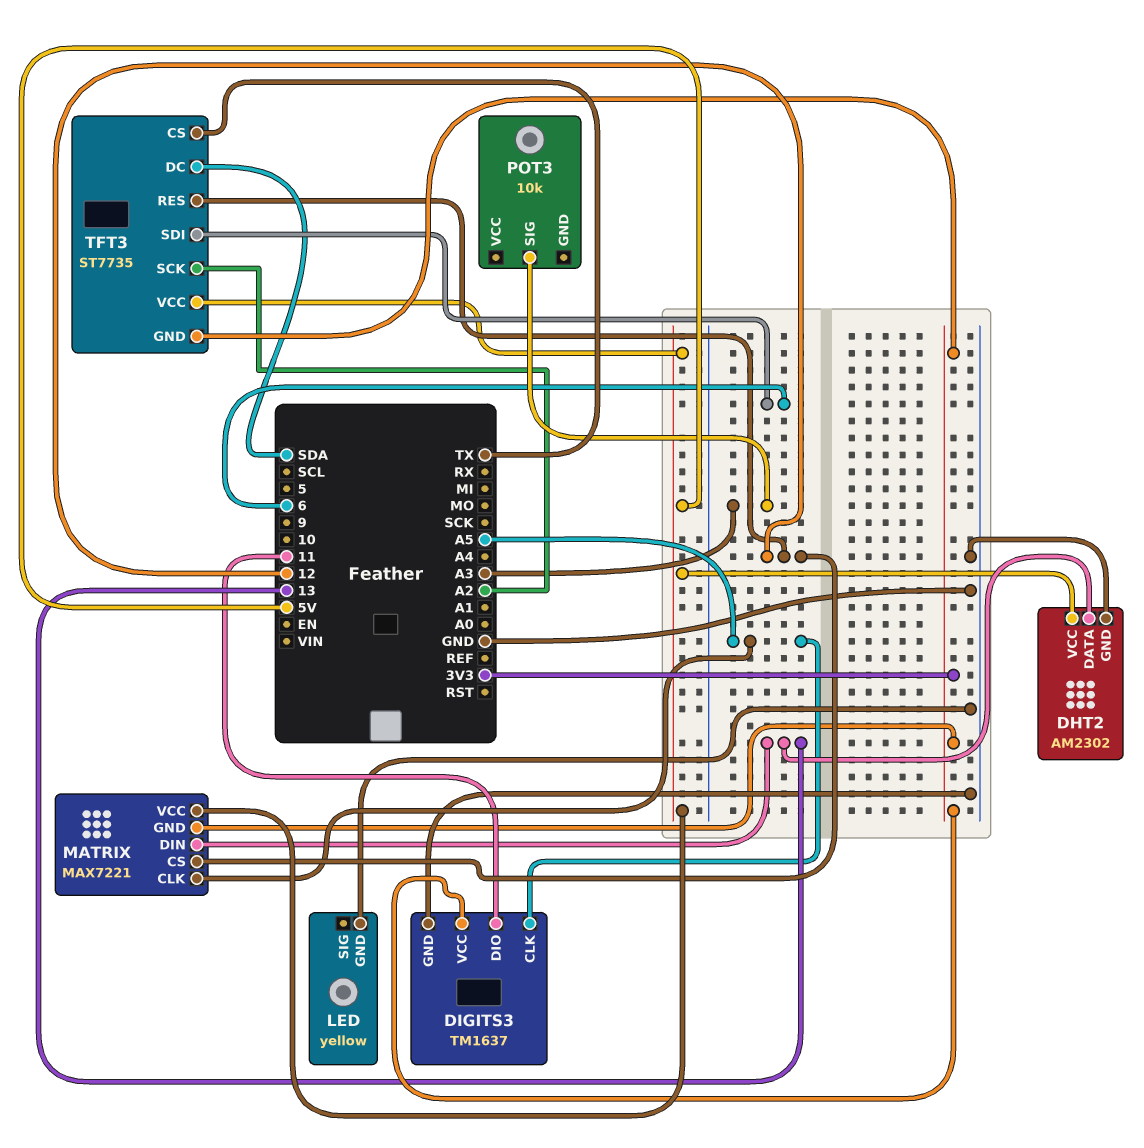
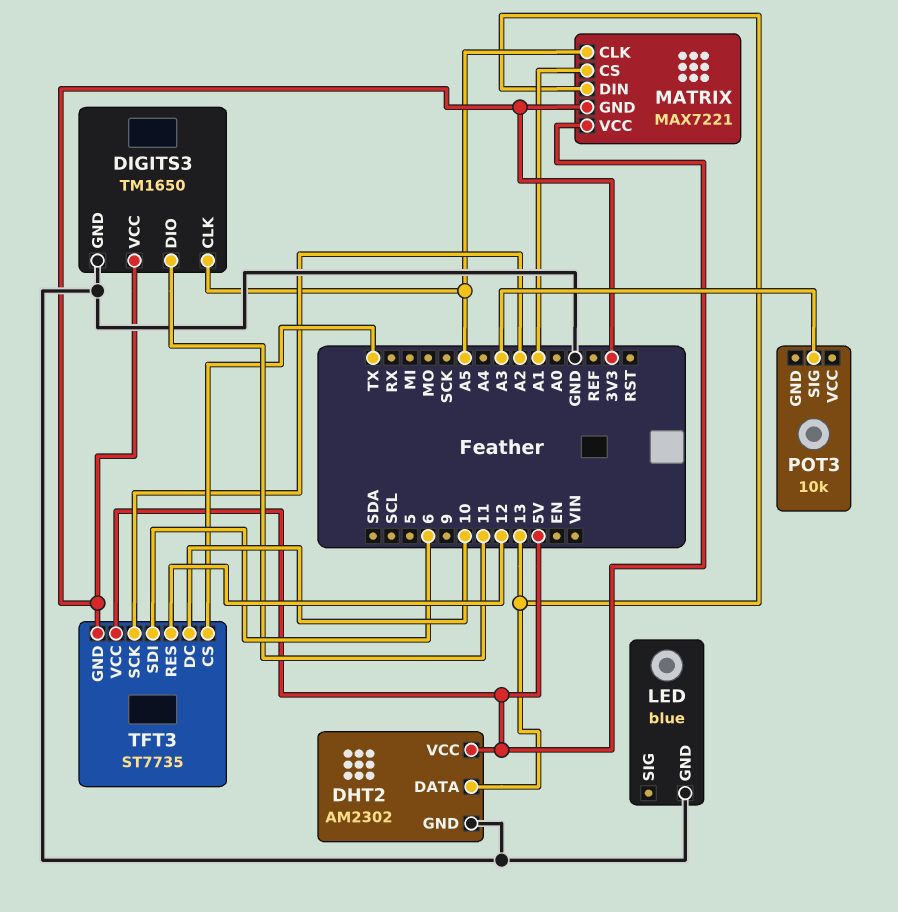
DIGITS3: TM1637 -> TM1650
LED: yellow -> blue
MATRIX pin CS: 12 -> A1
TFT3 pin DC: SDA -> 10

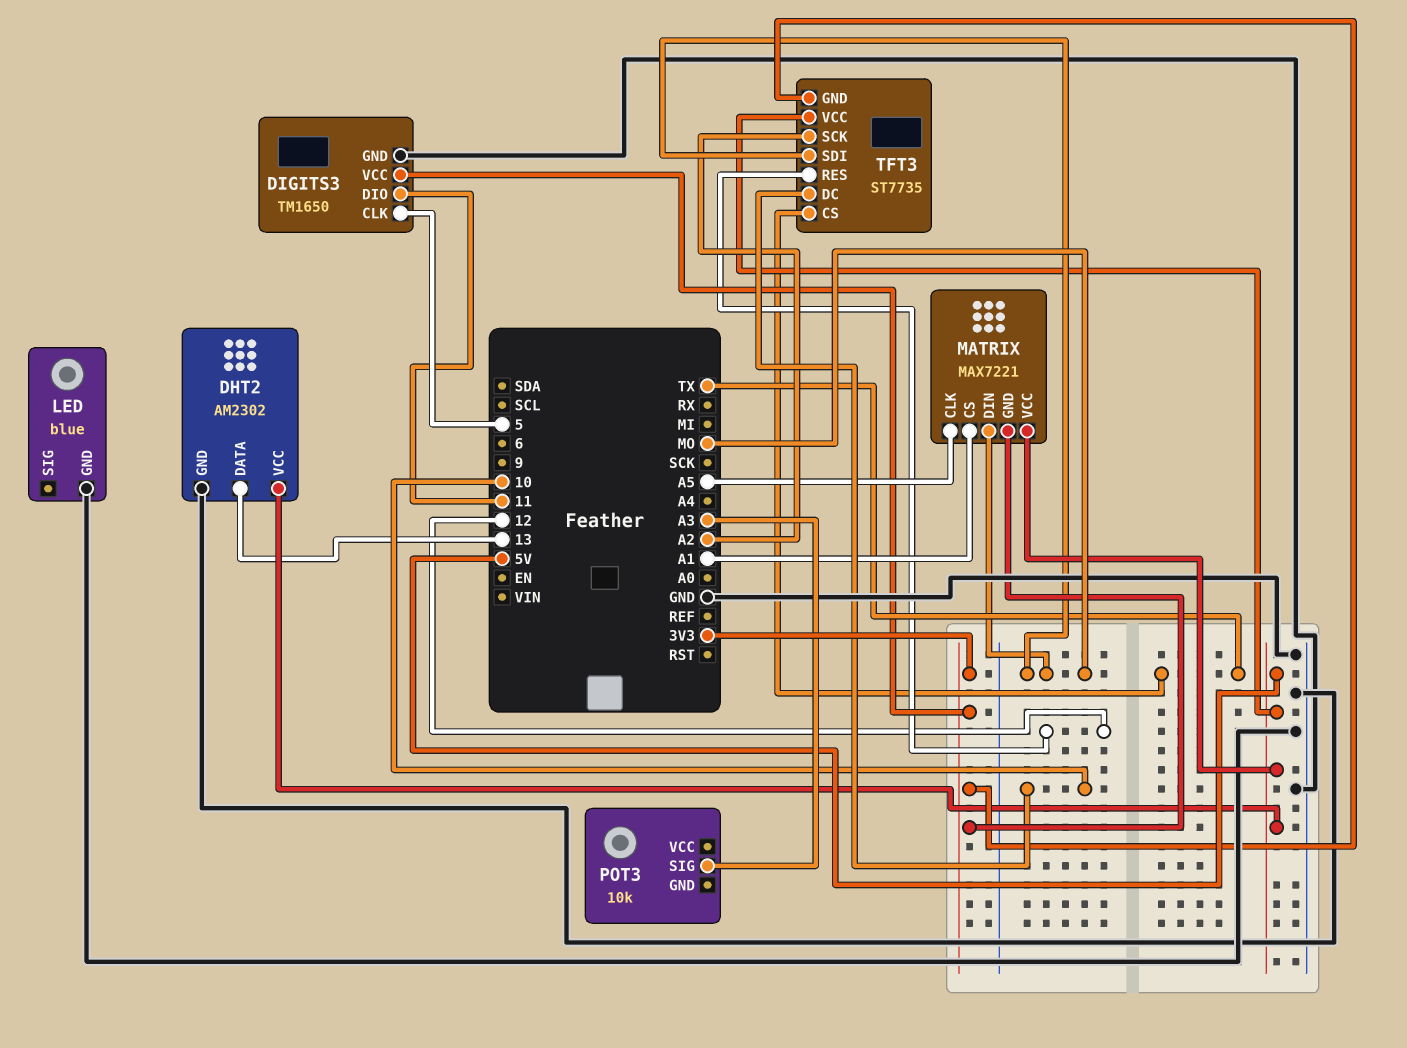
DIGITS3 pin CLK: A5 -> 5
MATRIX pin DIN: 13 -> MO
TFT3 pin SDI: 6 -> MO

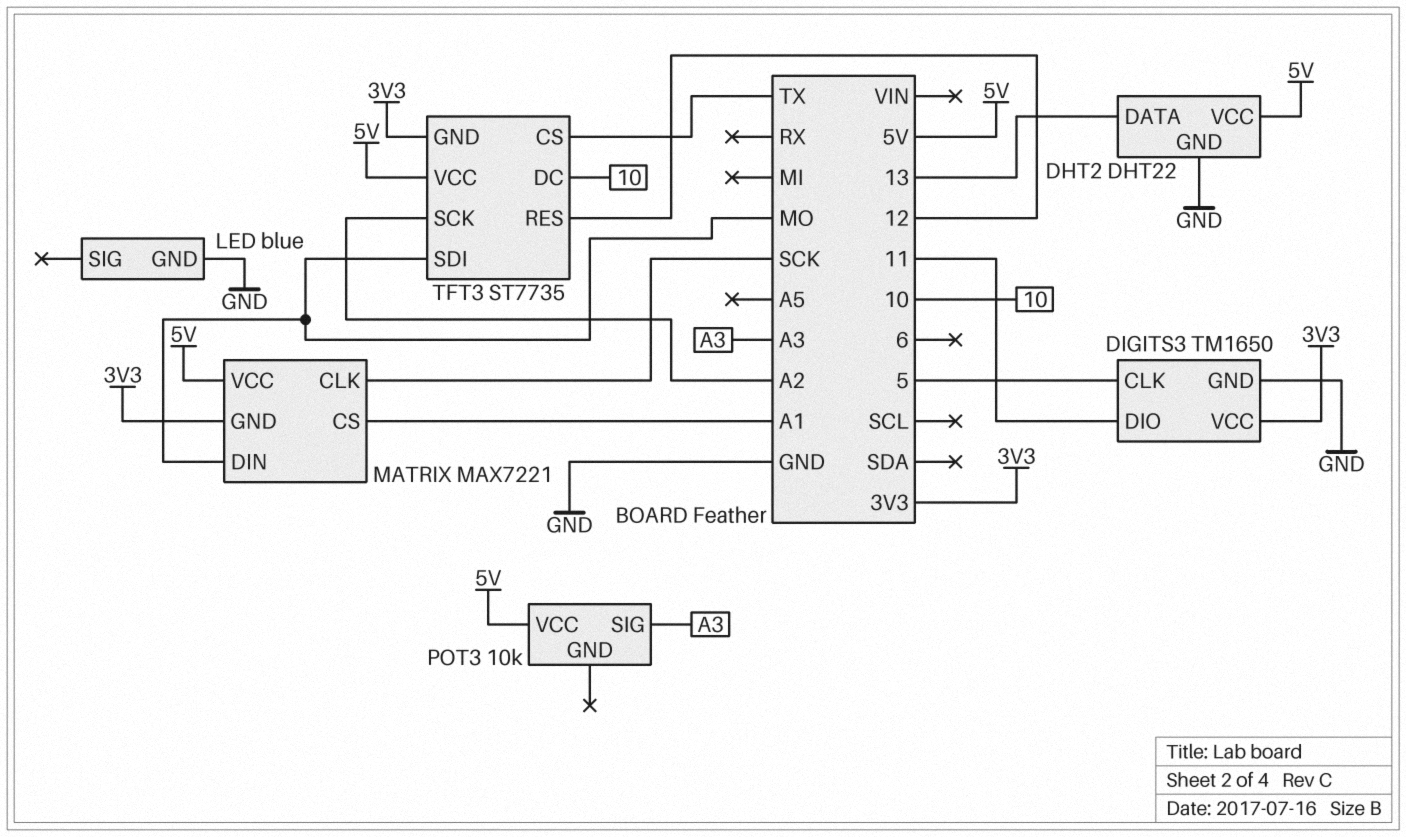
DHT2: AM2302 -> DHT22
MATRIX pin CLK: A5 -> SCK
POT3 pin VCC: none -> 5V

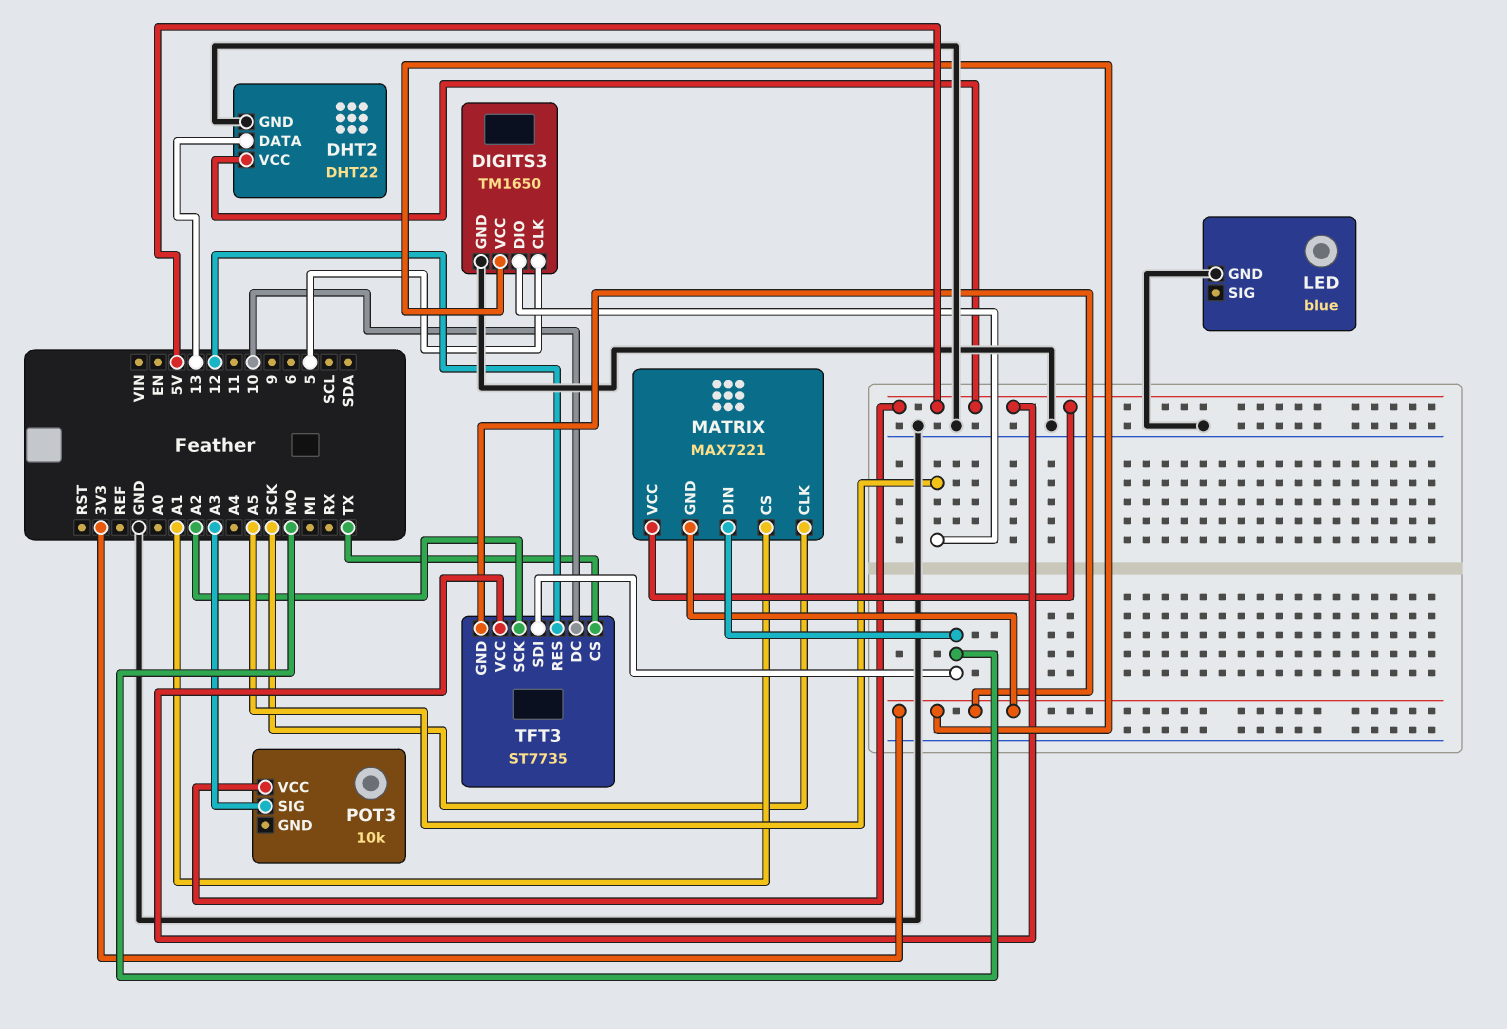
DIGITS3 pin DIO: 11 -> A5

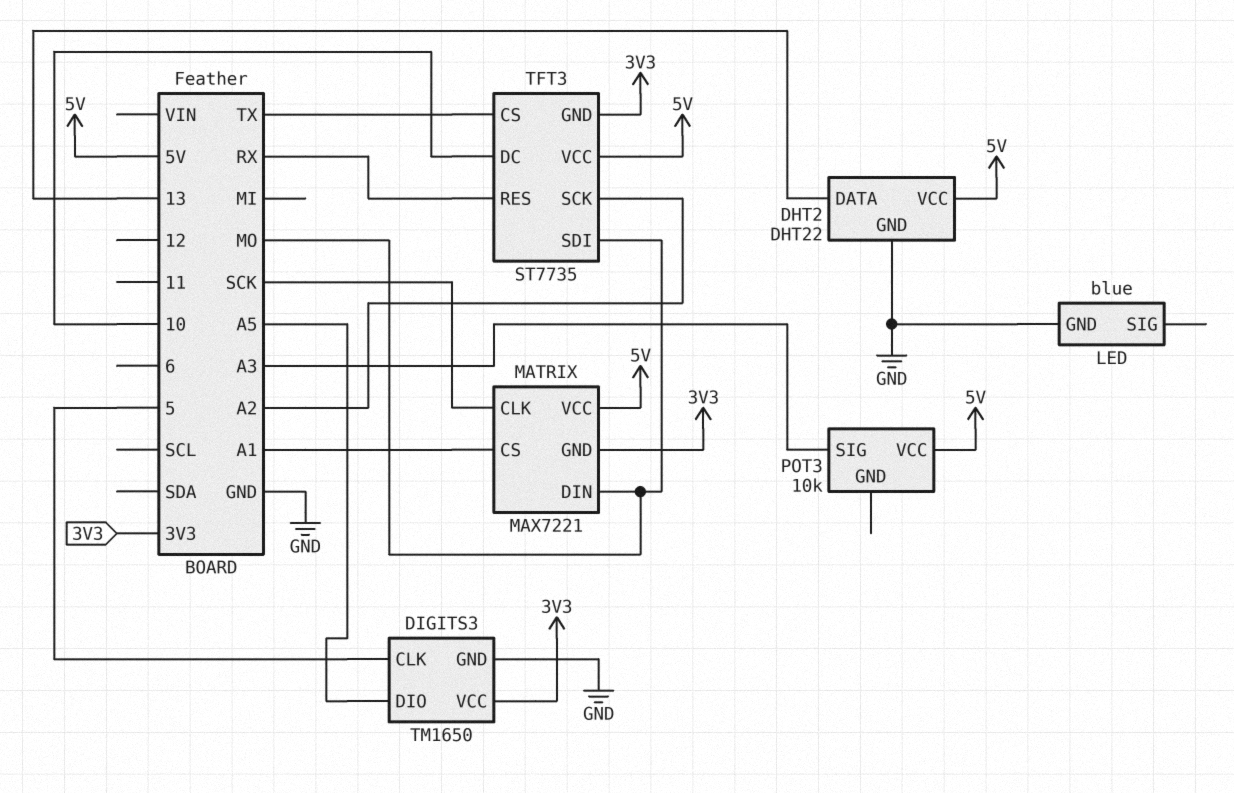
TFT3 pin RES: 12 -> RX

